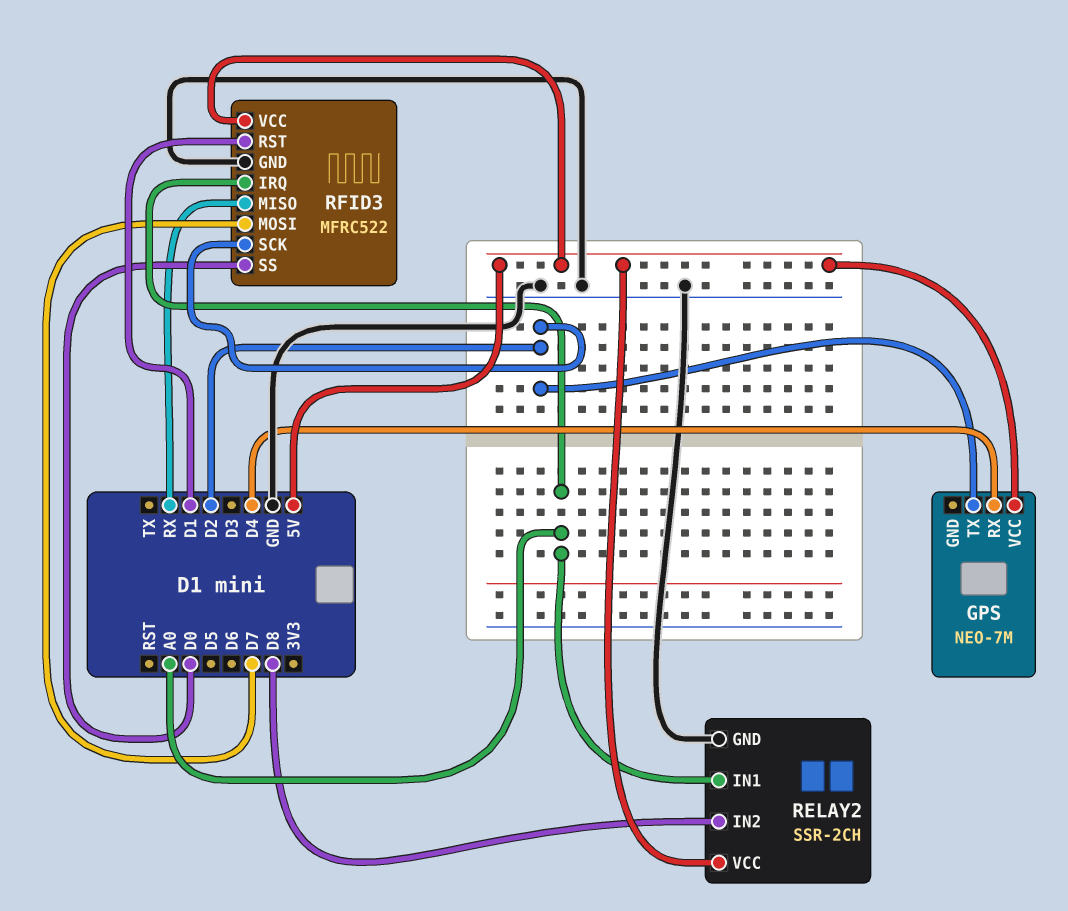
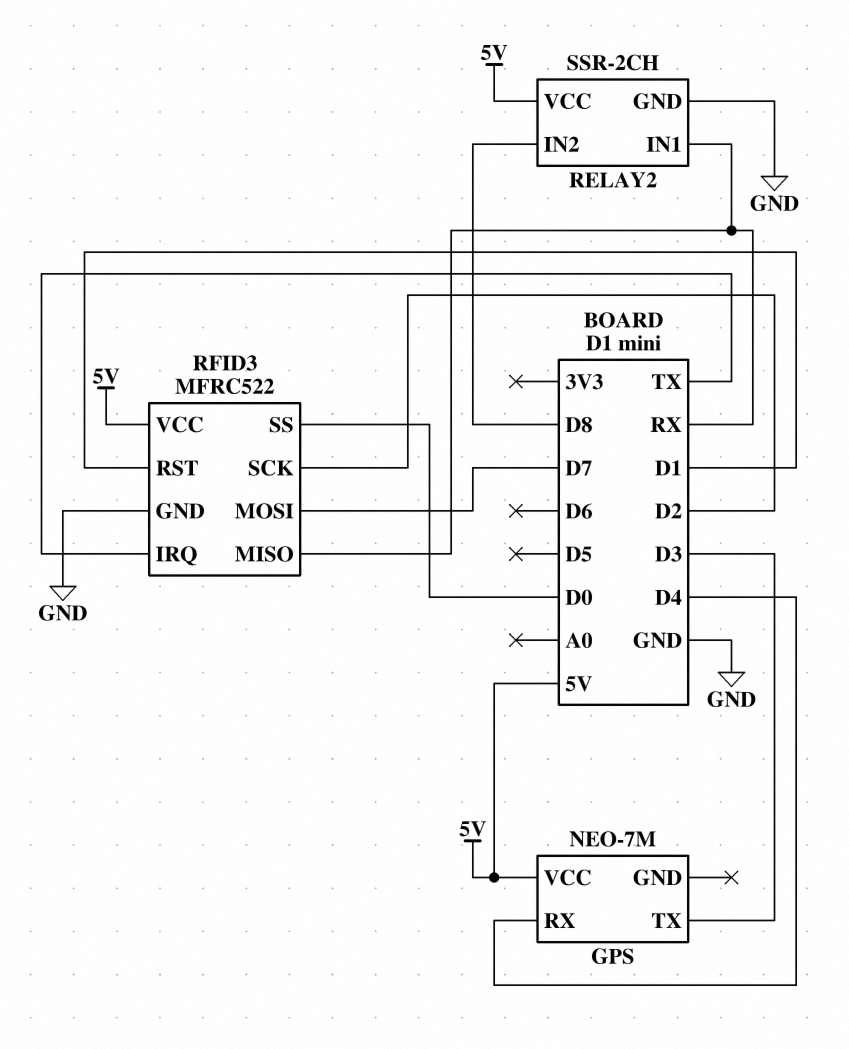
GPS pin TX: D2 -> D3
RELAY2 pin IN1: A0 -> RX
RFID3 pin IRQ: A0 -> TX

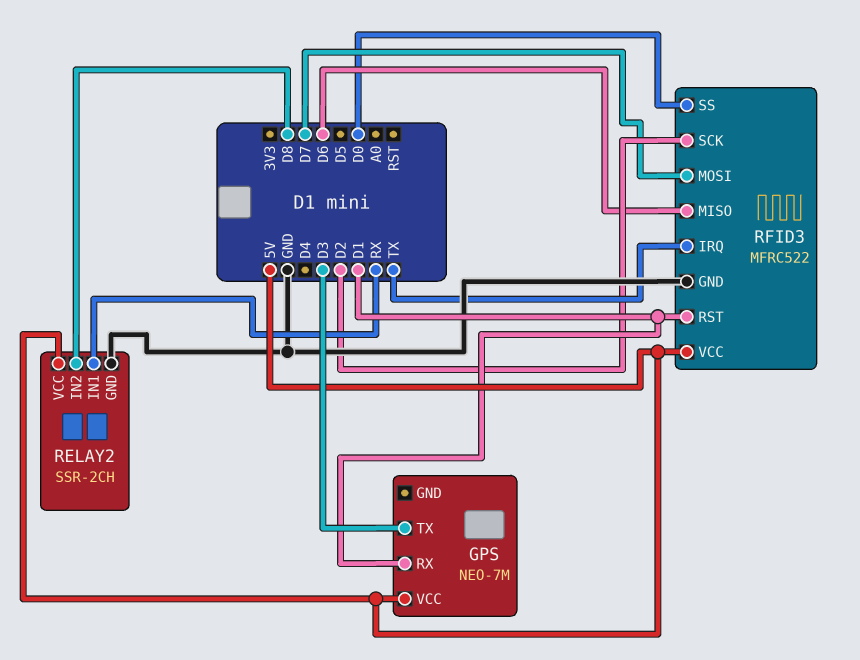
GPS pin RX: D4 -> D1
RFID3 pin MISO: RX -> D6

